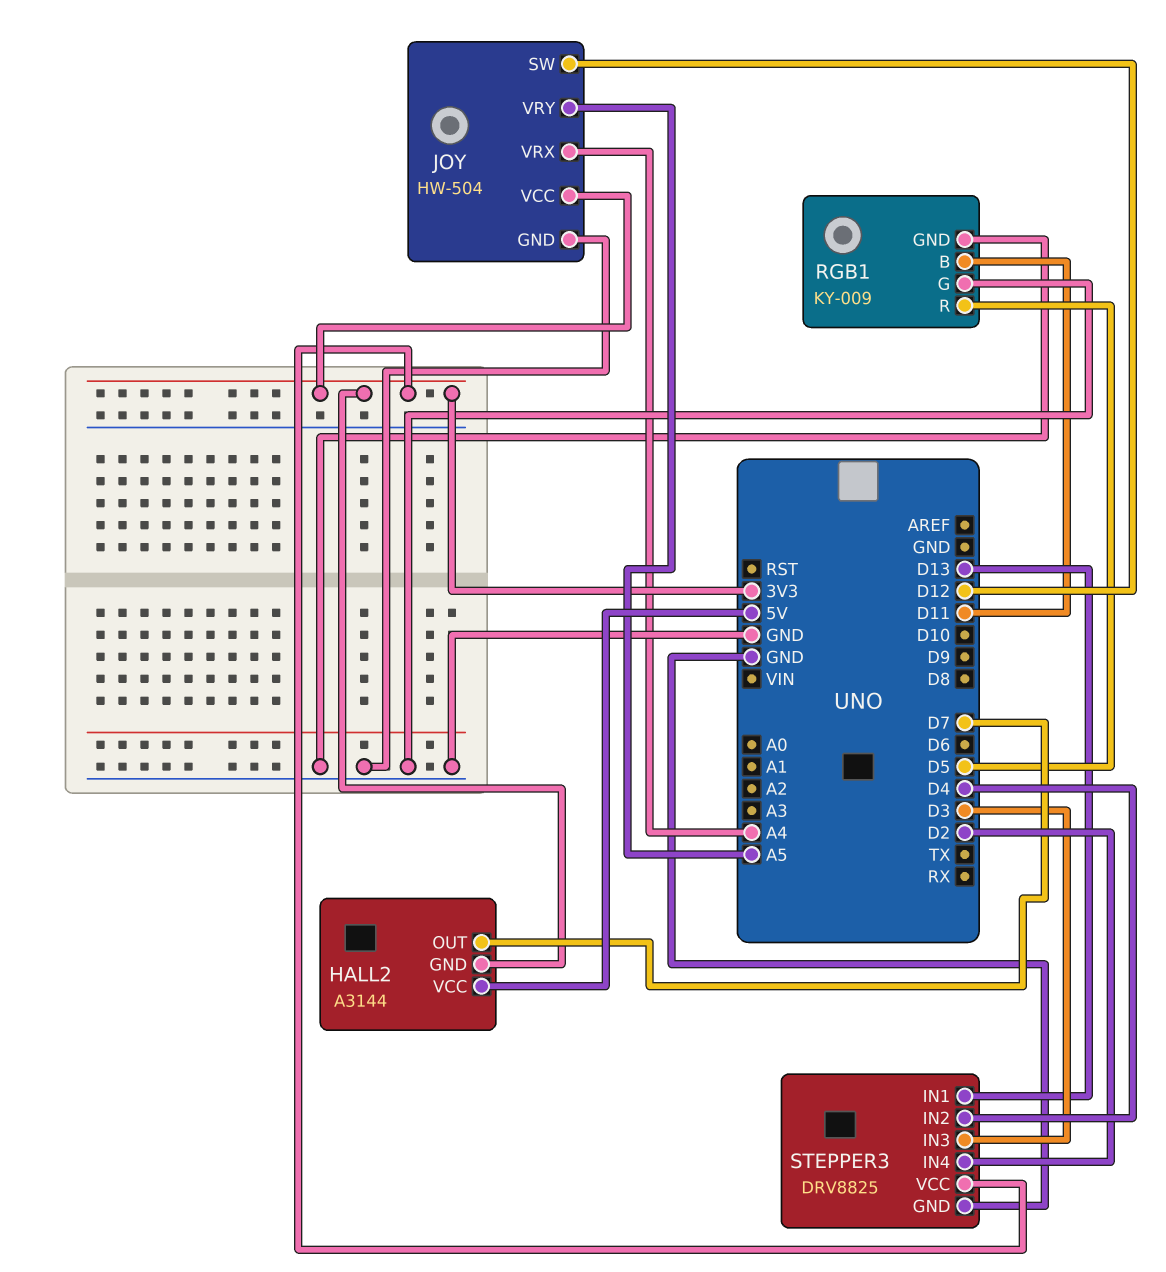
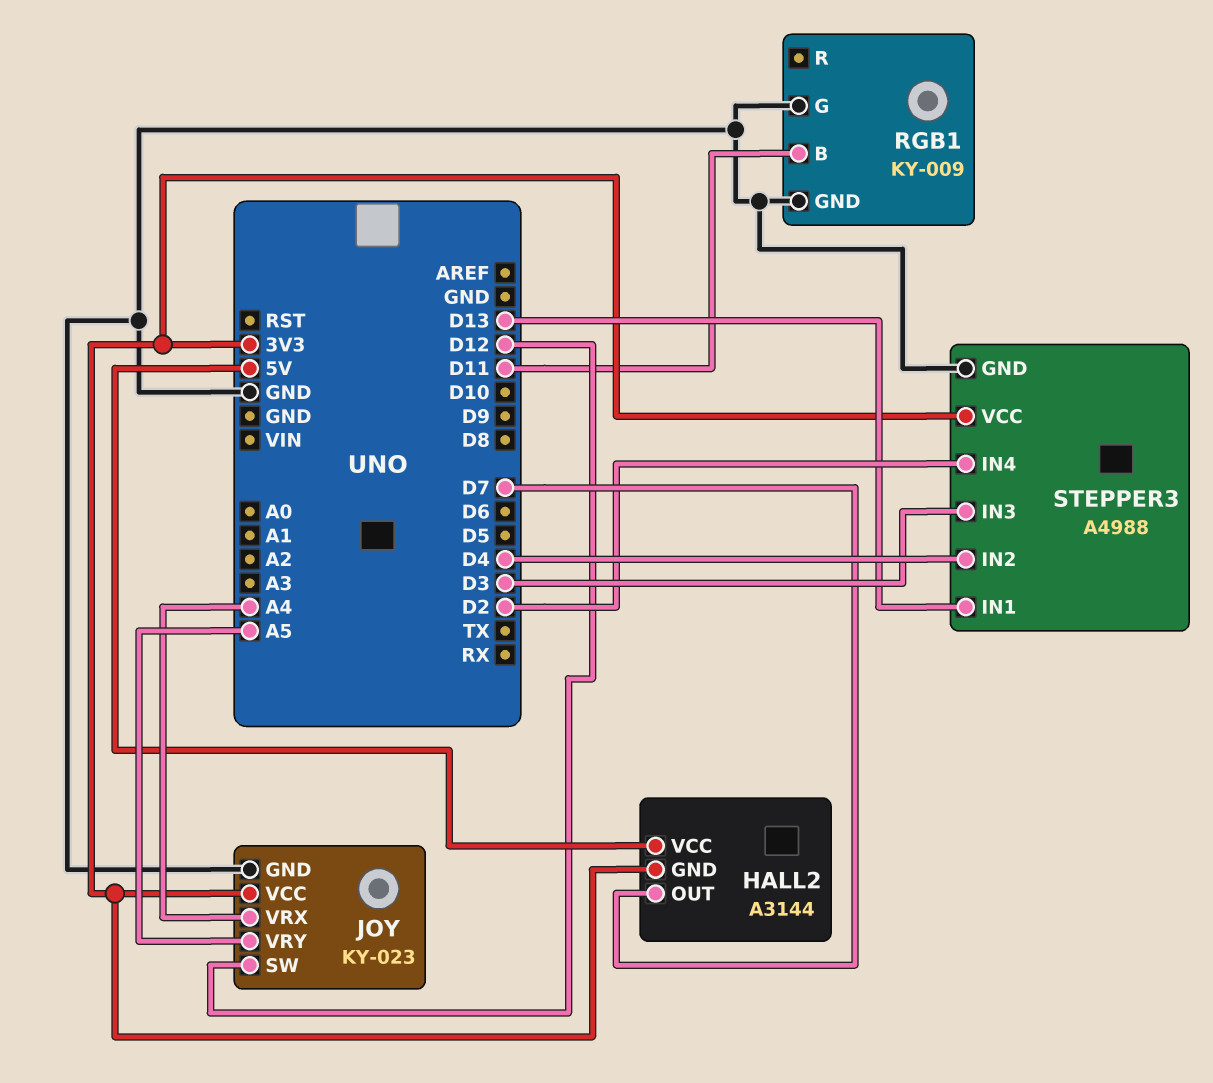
JOY: HW-504 -> KY-023
RGB1 pin R: D5 -> none
STEPPER3: DRV8825 -> A4988

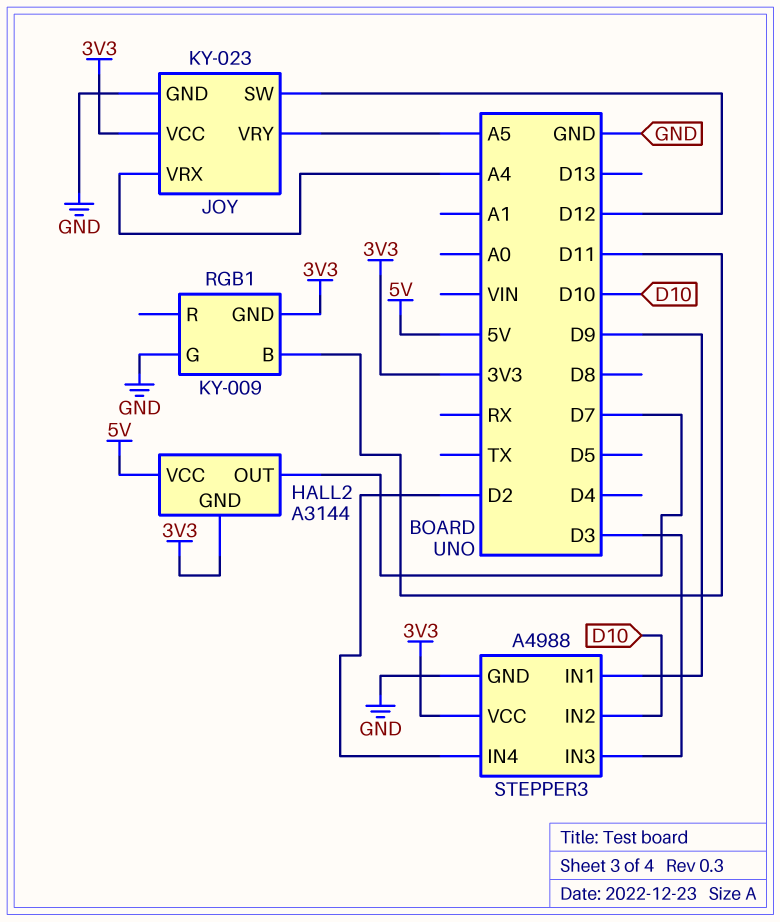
RGB1 pin GND: GND -> 3V3
STEPPER3 pin IN1: D13 -> D9
STEPPER3 pin IN2: D4 -> D10

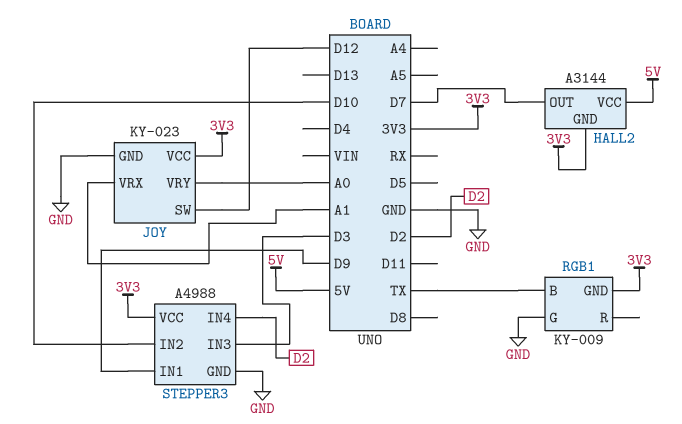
JOY pin VRX: A4 -> A1
JOY pin VRY: A5 -> A0
RGB1 pin B: D11 -> TX

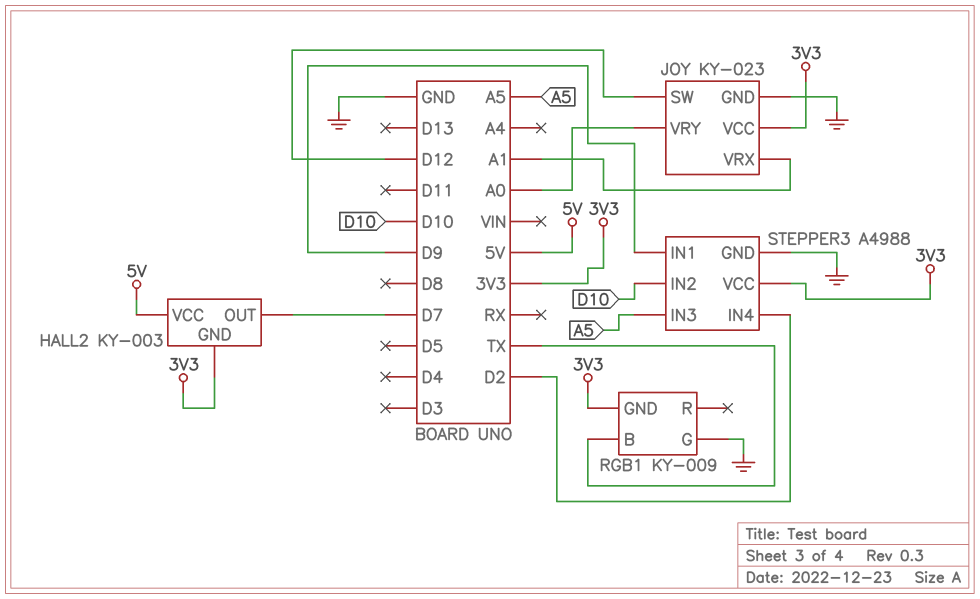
HALL2: A3144 -> KY-003
STEPPER3 pin IN3: D3 -> A5

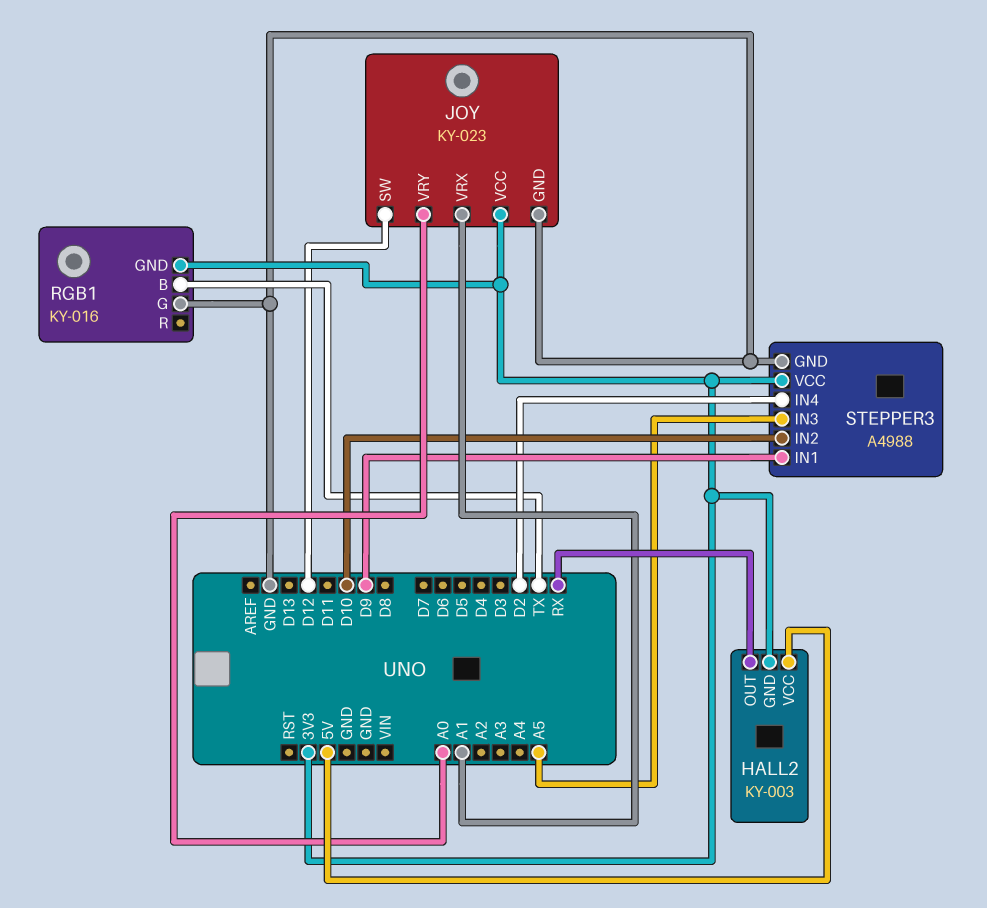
HALL2 pin OUT: D7 -> RX
RGB1: KY-009 -> KY-016

